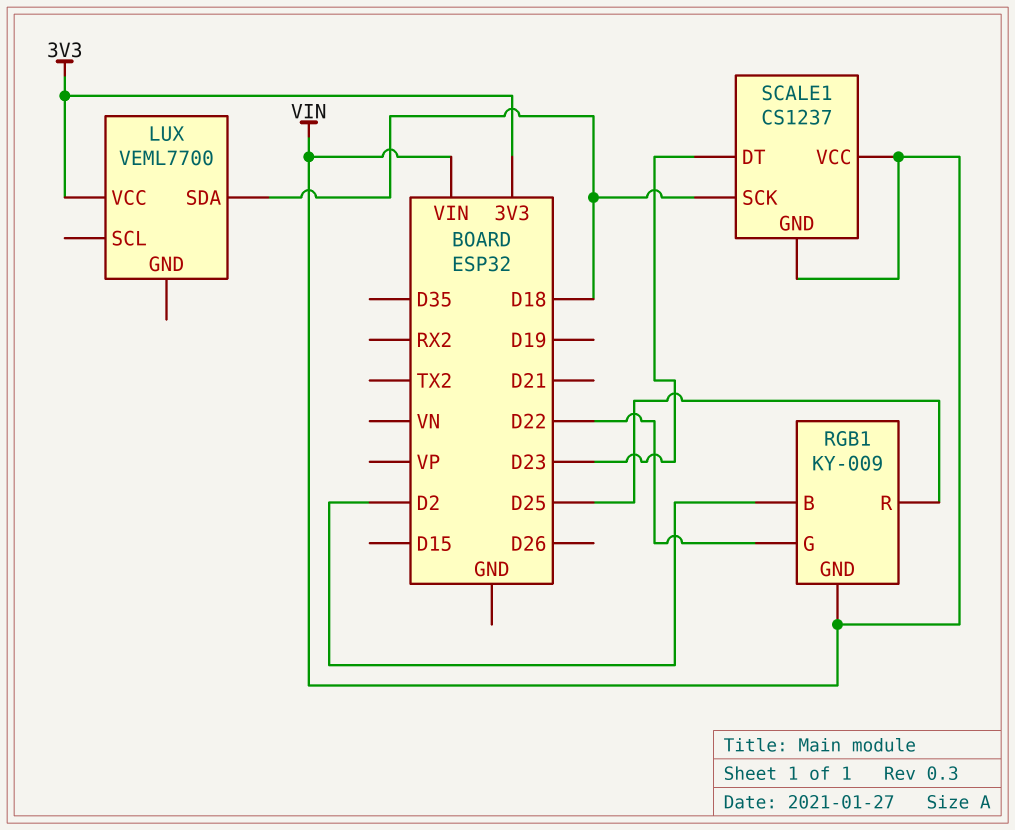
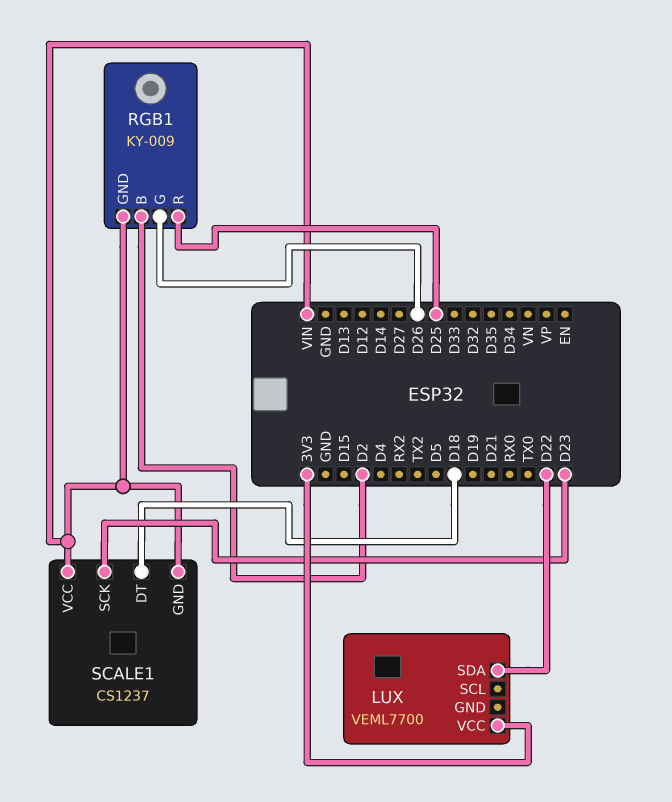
LUX pin SDA: D18 -> D22
RGB1 pin G: D22 -> D26
SCALE1 pin DT: D23 -> D18
SCALE1 pin SCK: D18 -> D23

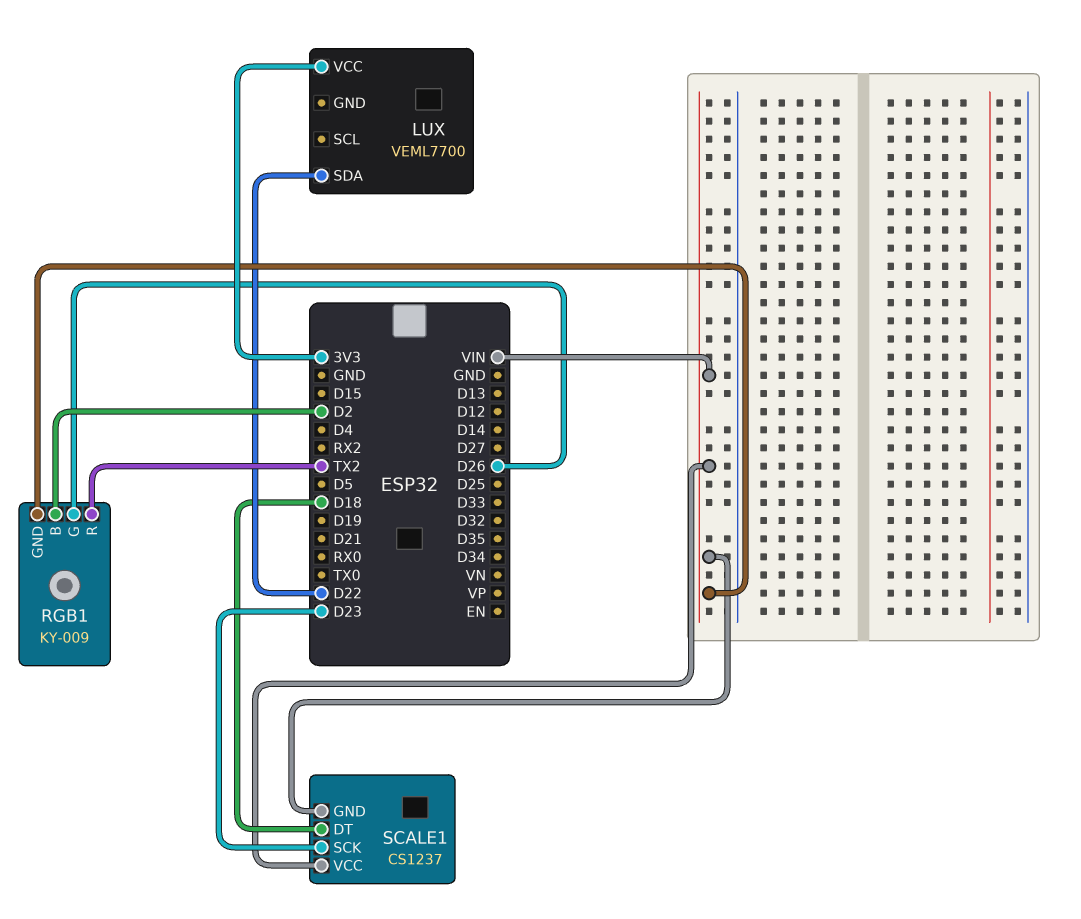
RGB1 pin R: D25 -> TX2

